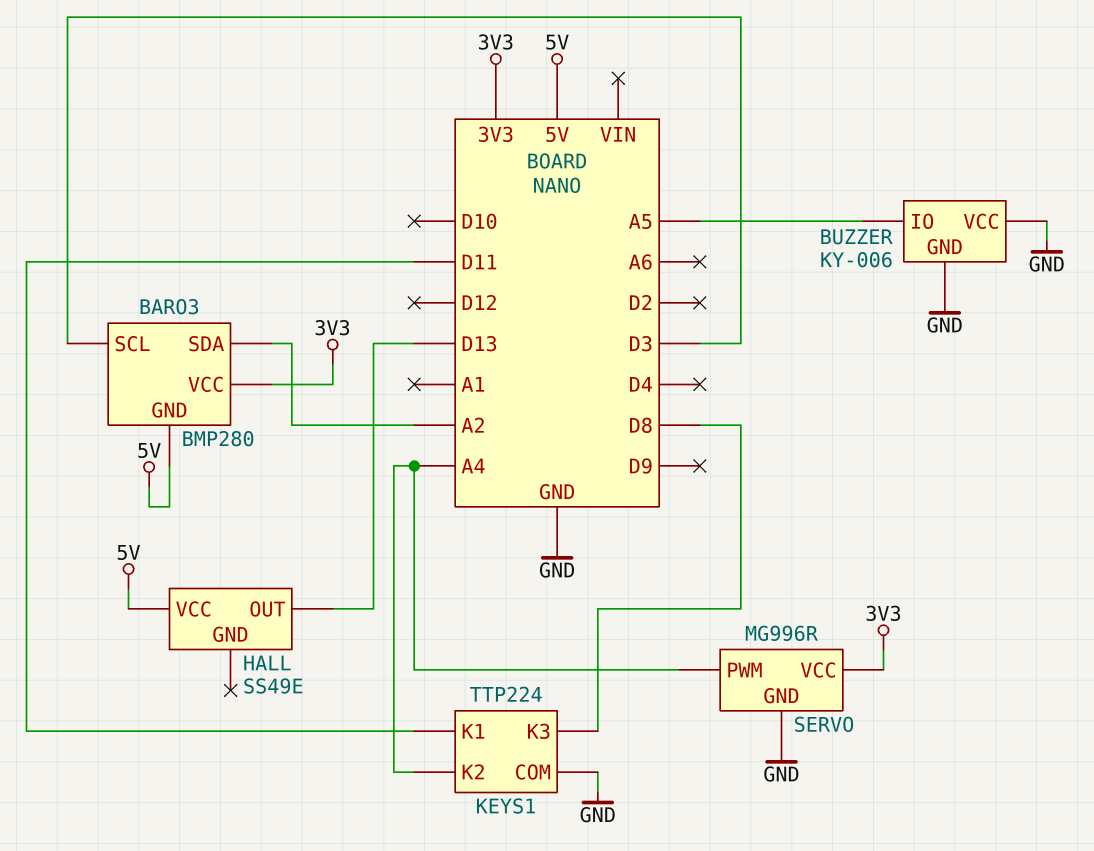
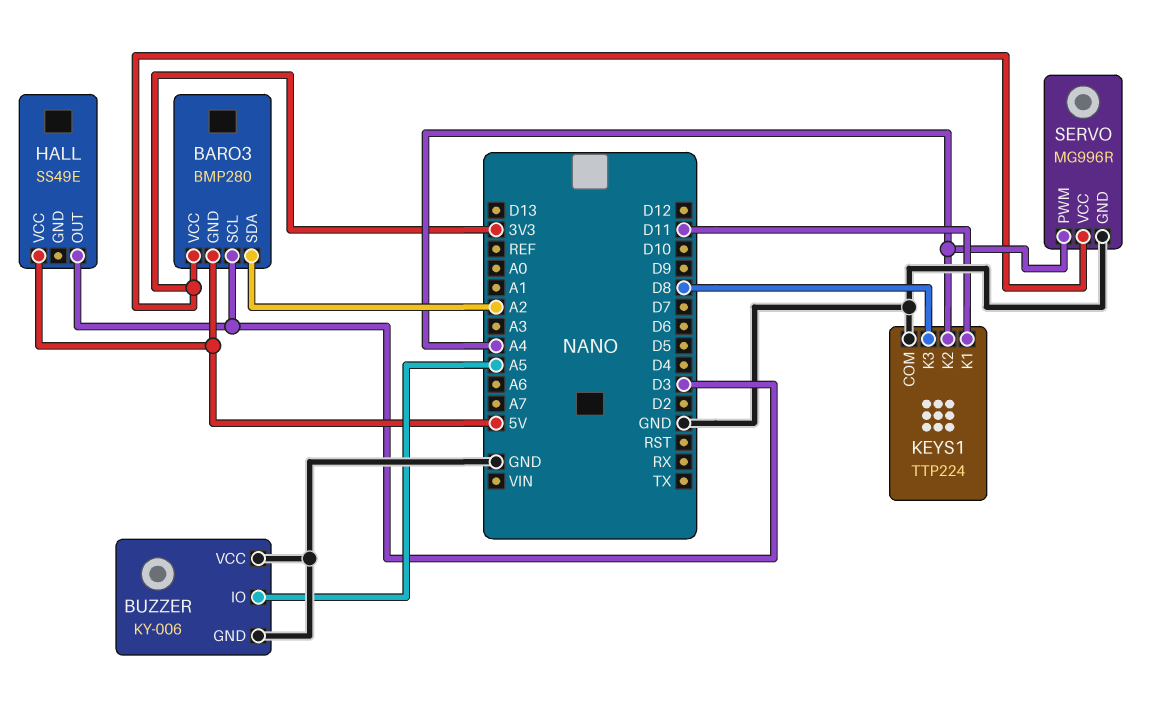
HALL pin OUT: D13 -> D3

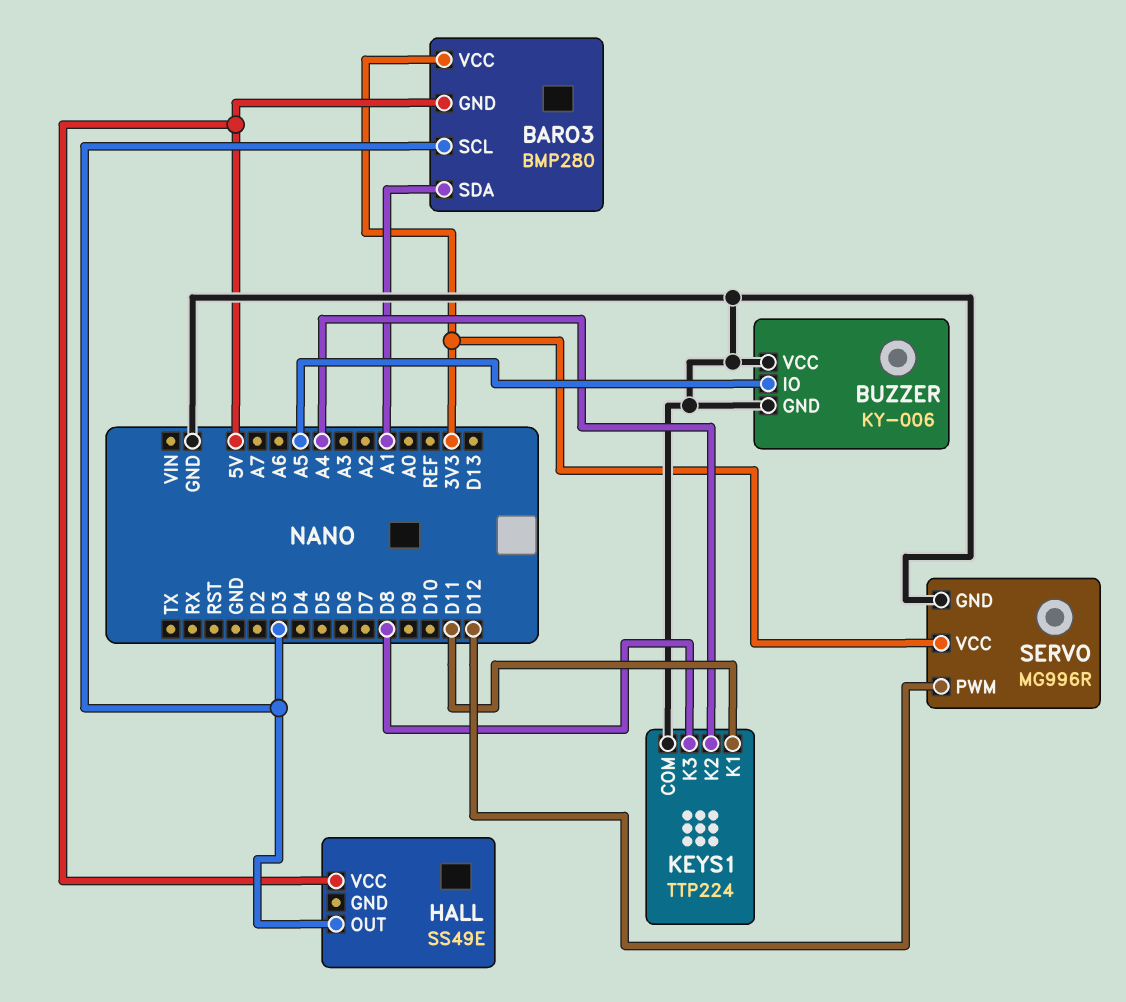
BARO3 pin SDA: A2 -> A1
SERVO pin PWM: A4 -> D12

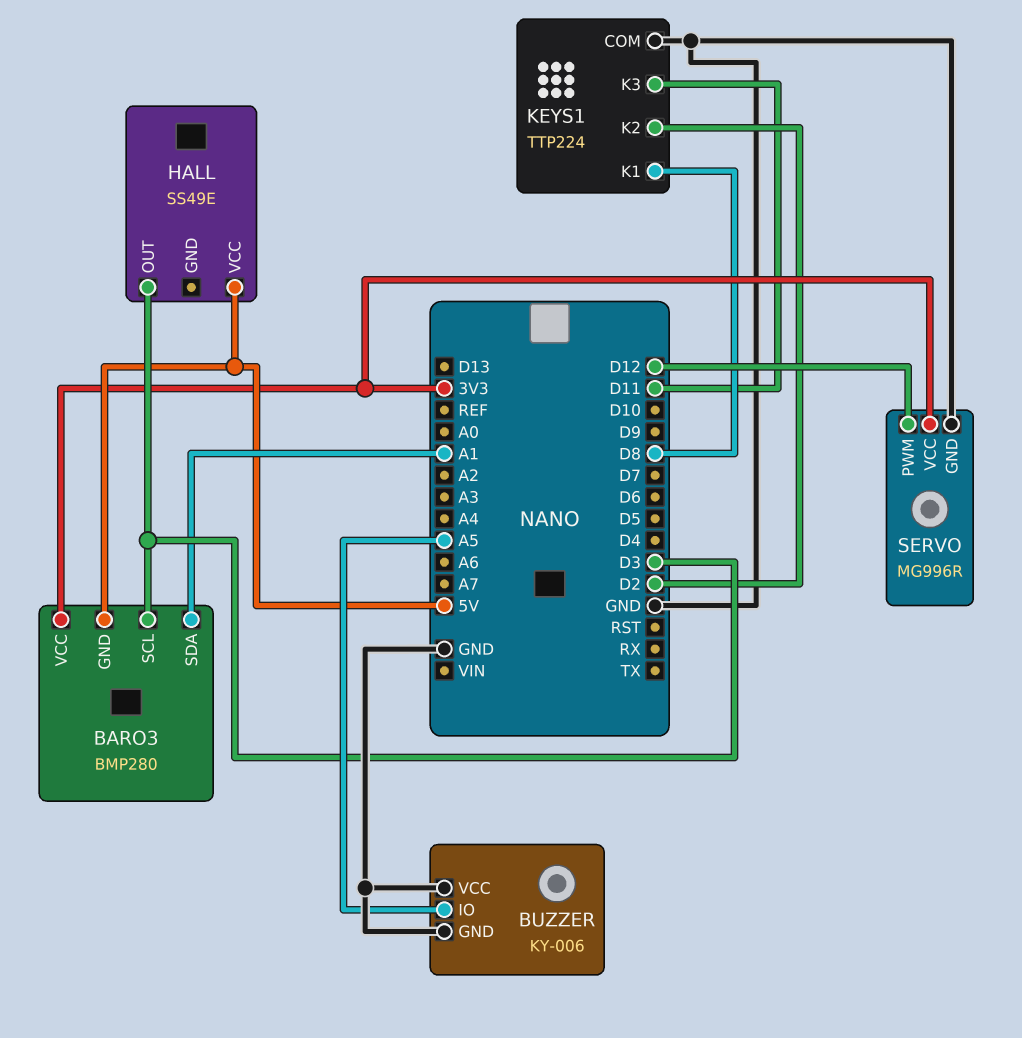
KEYS1 pin K1: D11 -> D8
KEYS1 pin K2: A4 -> D2
KEYS1 pin K3: D8 -> D11

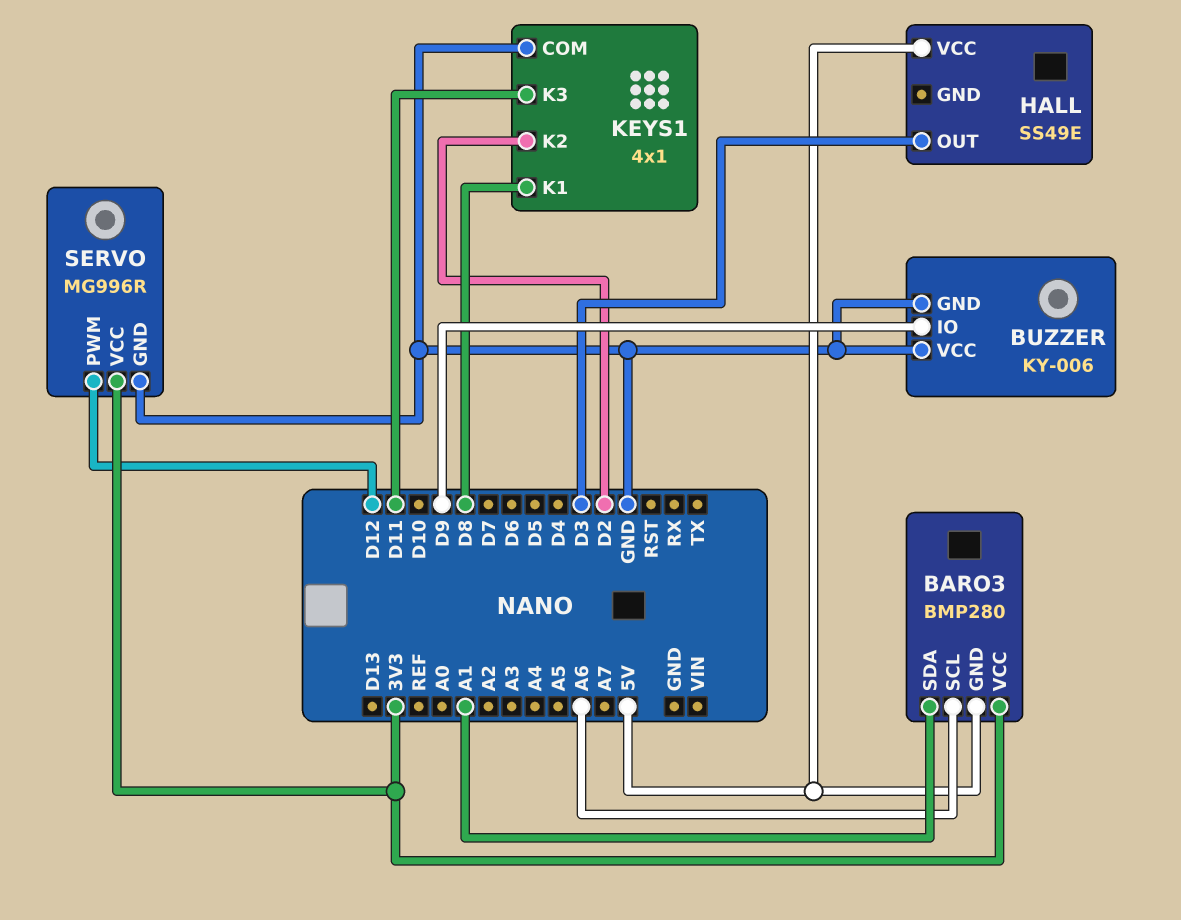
BARO3 pin SCL: D3 -> A6
BUZZER pin IO: A5 -> D9
KEYS1: TTP224 -> 4x1

